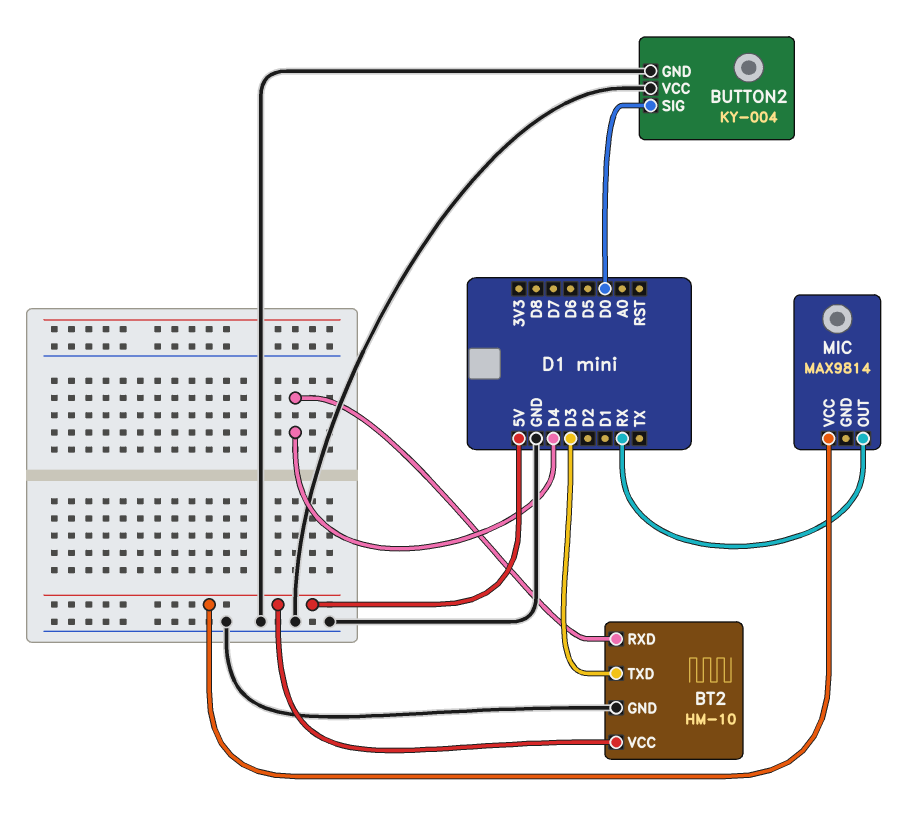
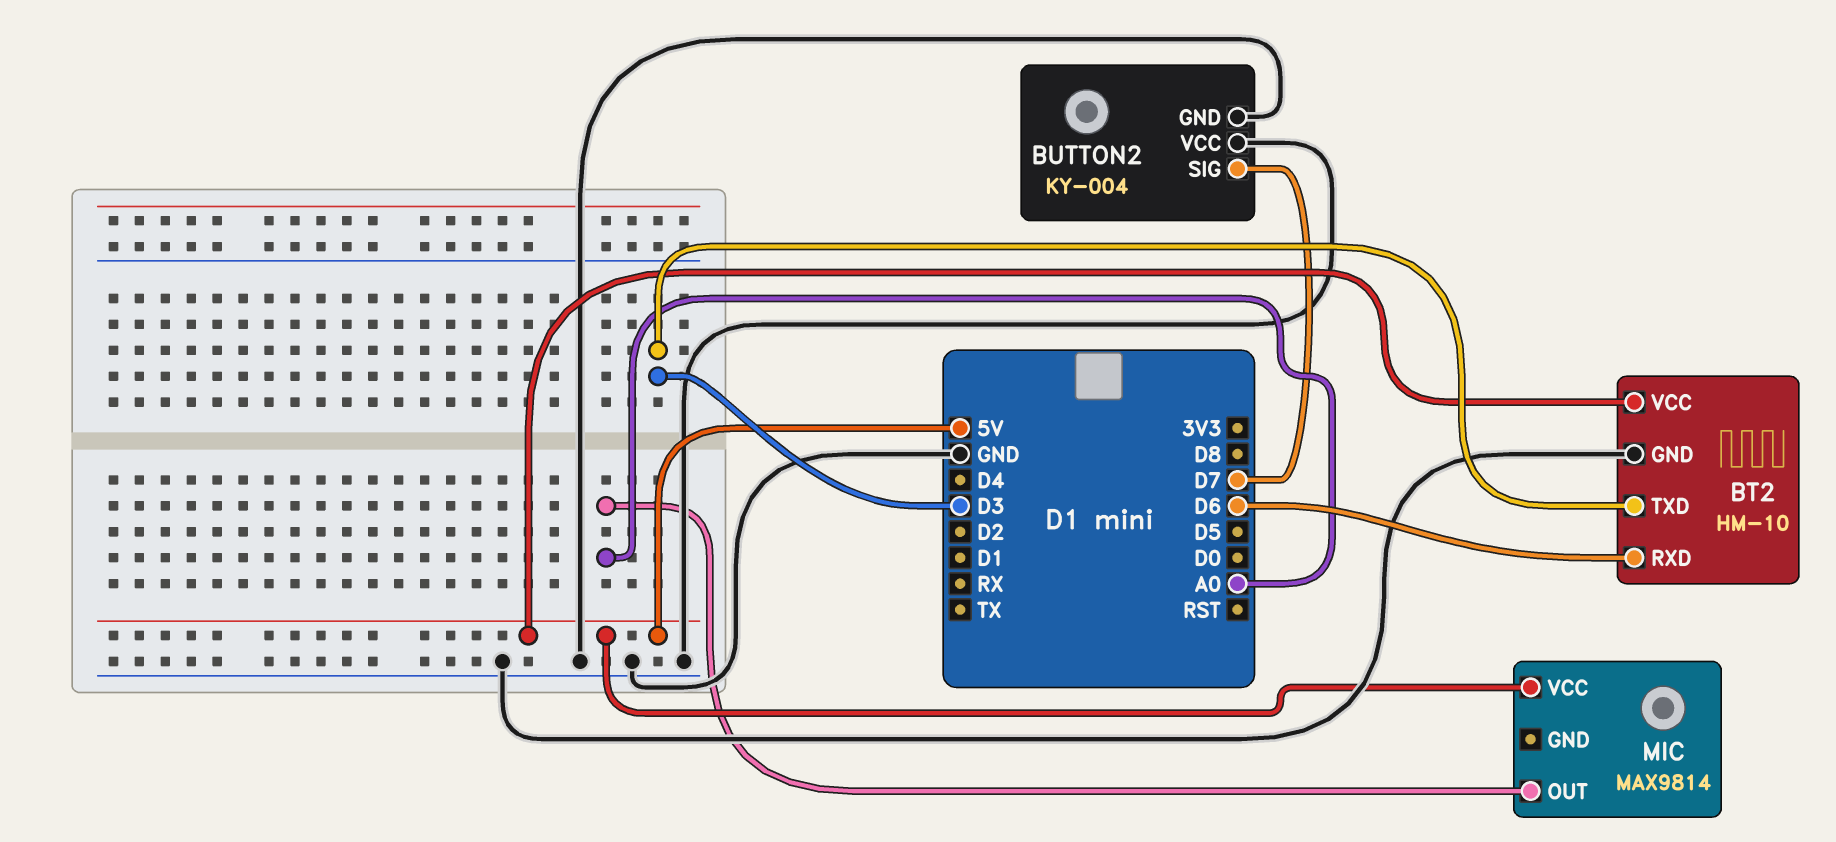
BT2 pin RXD: D4 -> D6
BUTTON2 pin SIG: D0 -> D7
MIC pin OUT: RX -> A0

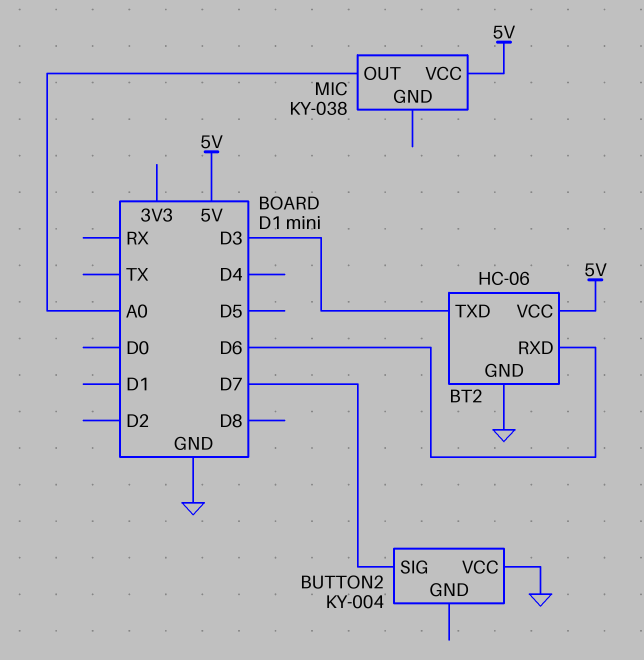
BT2: HM-10 -> HC-06
BUTTON2 pin GND: GND -> none
MIC: MAX9814 -> KY-038

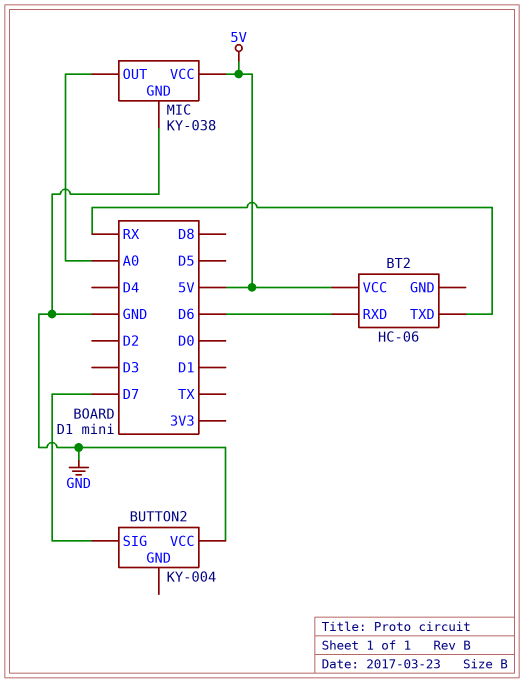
BT2 pin GND: GND -> none
BT2 pin TXD: D3 -> RX
MIC pin GND: none -> GND

